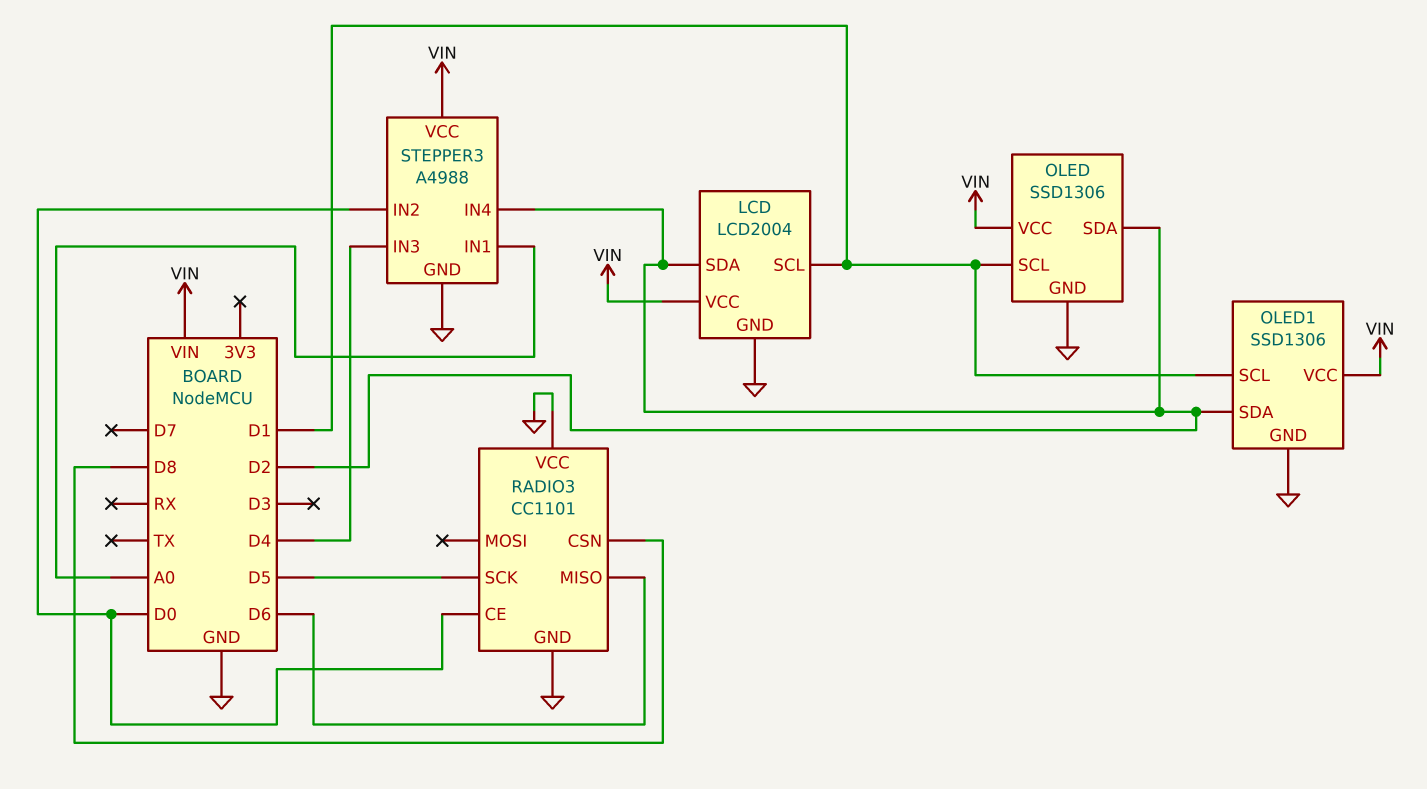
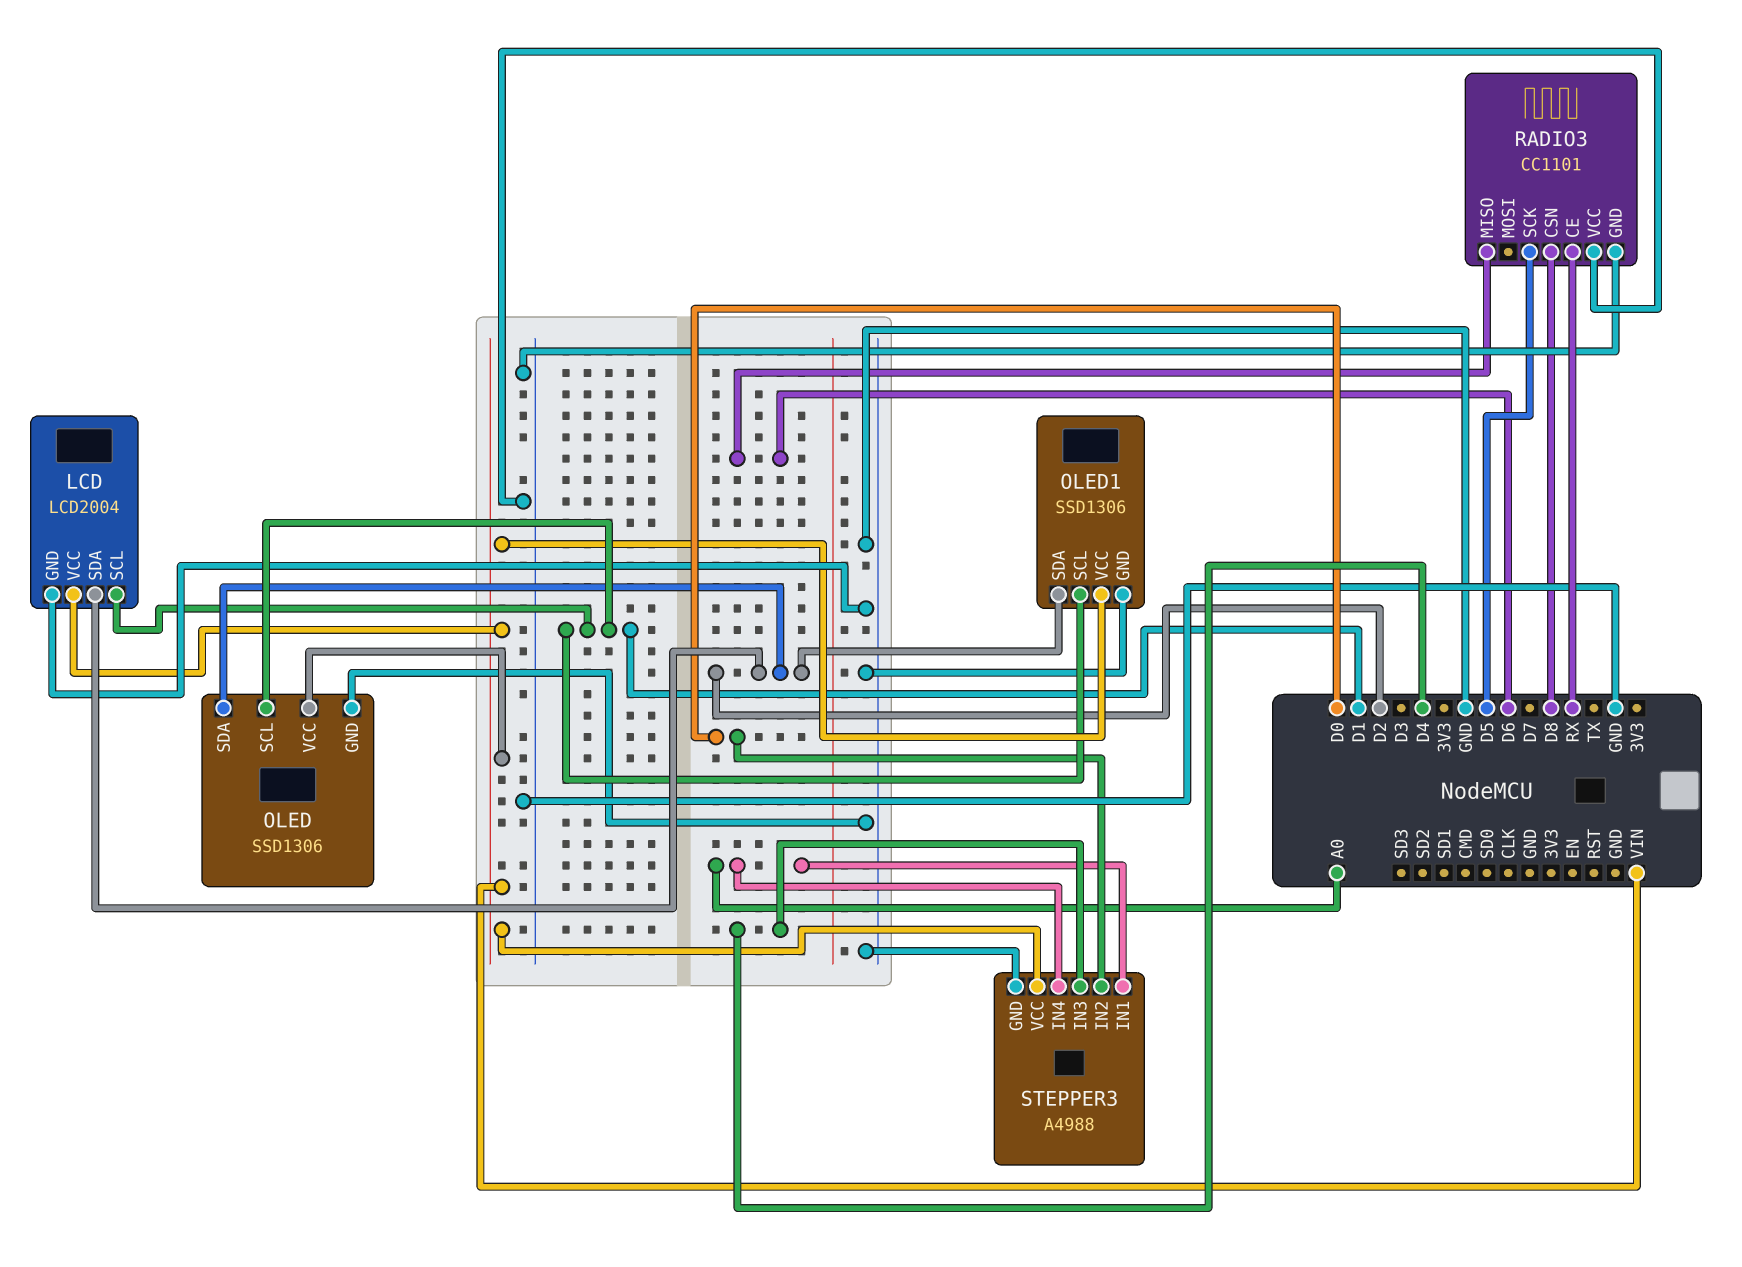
RADIO3 pin CE: D0 -> RX
STEPPER3 pin IN4: D2 -> A0

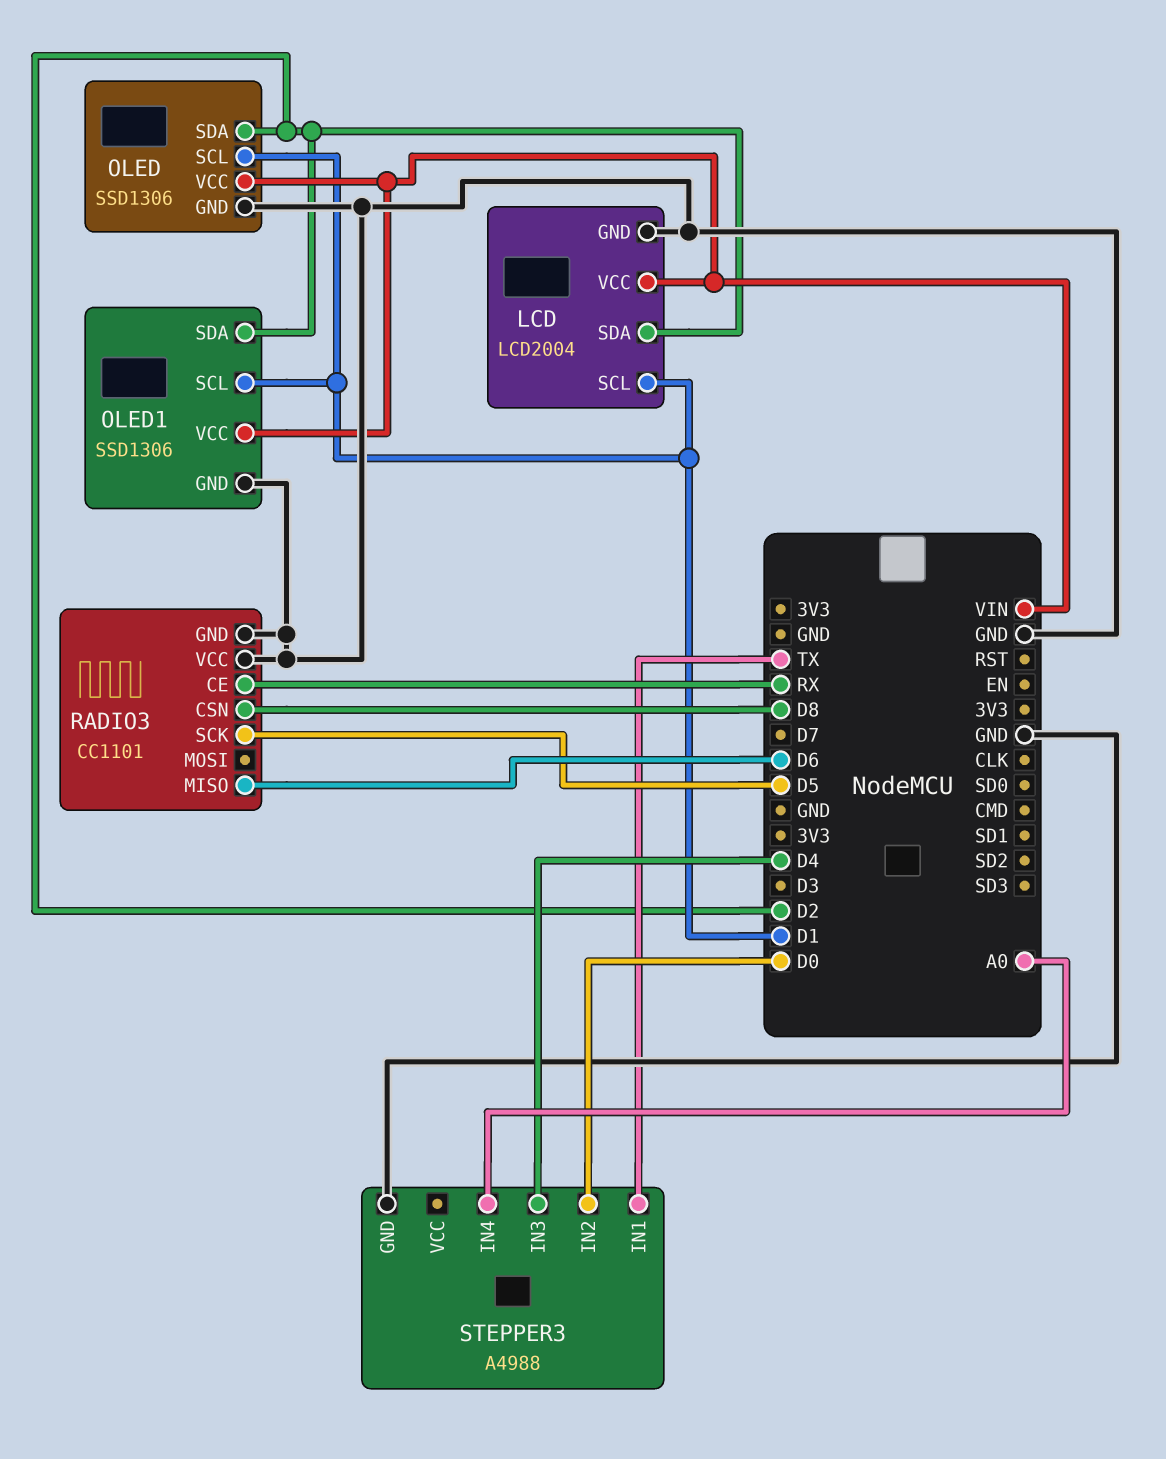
STEPPER3 pin IN1: A0 -> TX
STEPPER3 pin VCC: VIN -> none

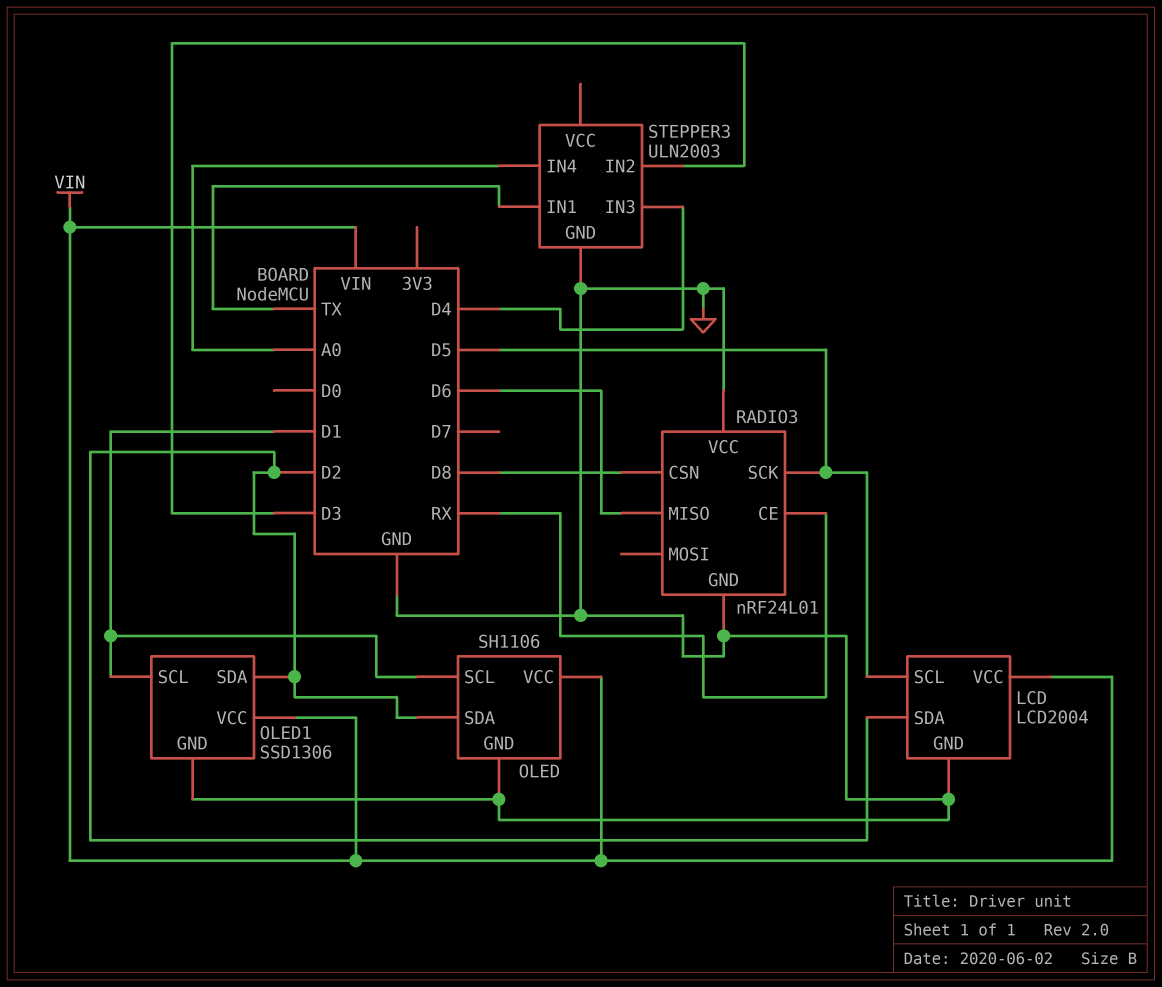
LCD pin SCL: D1 -> D5
OLED: SSD1306 -> SH1106
RADIO3: CC1101 -> nRF24L01
STEPPER3: A4988 -> ULN2003
STEPPER3 pin IN2: D0 -> D3

